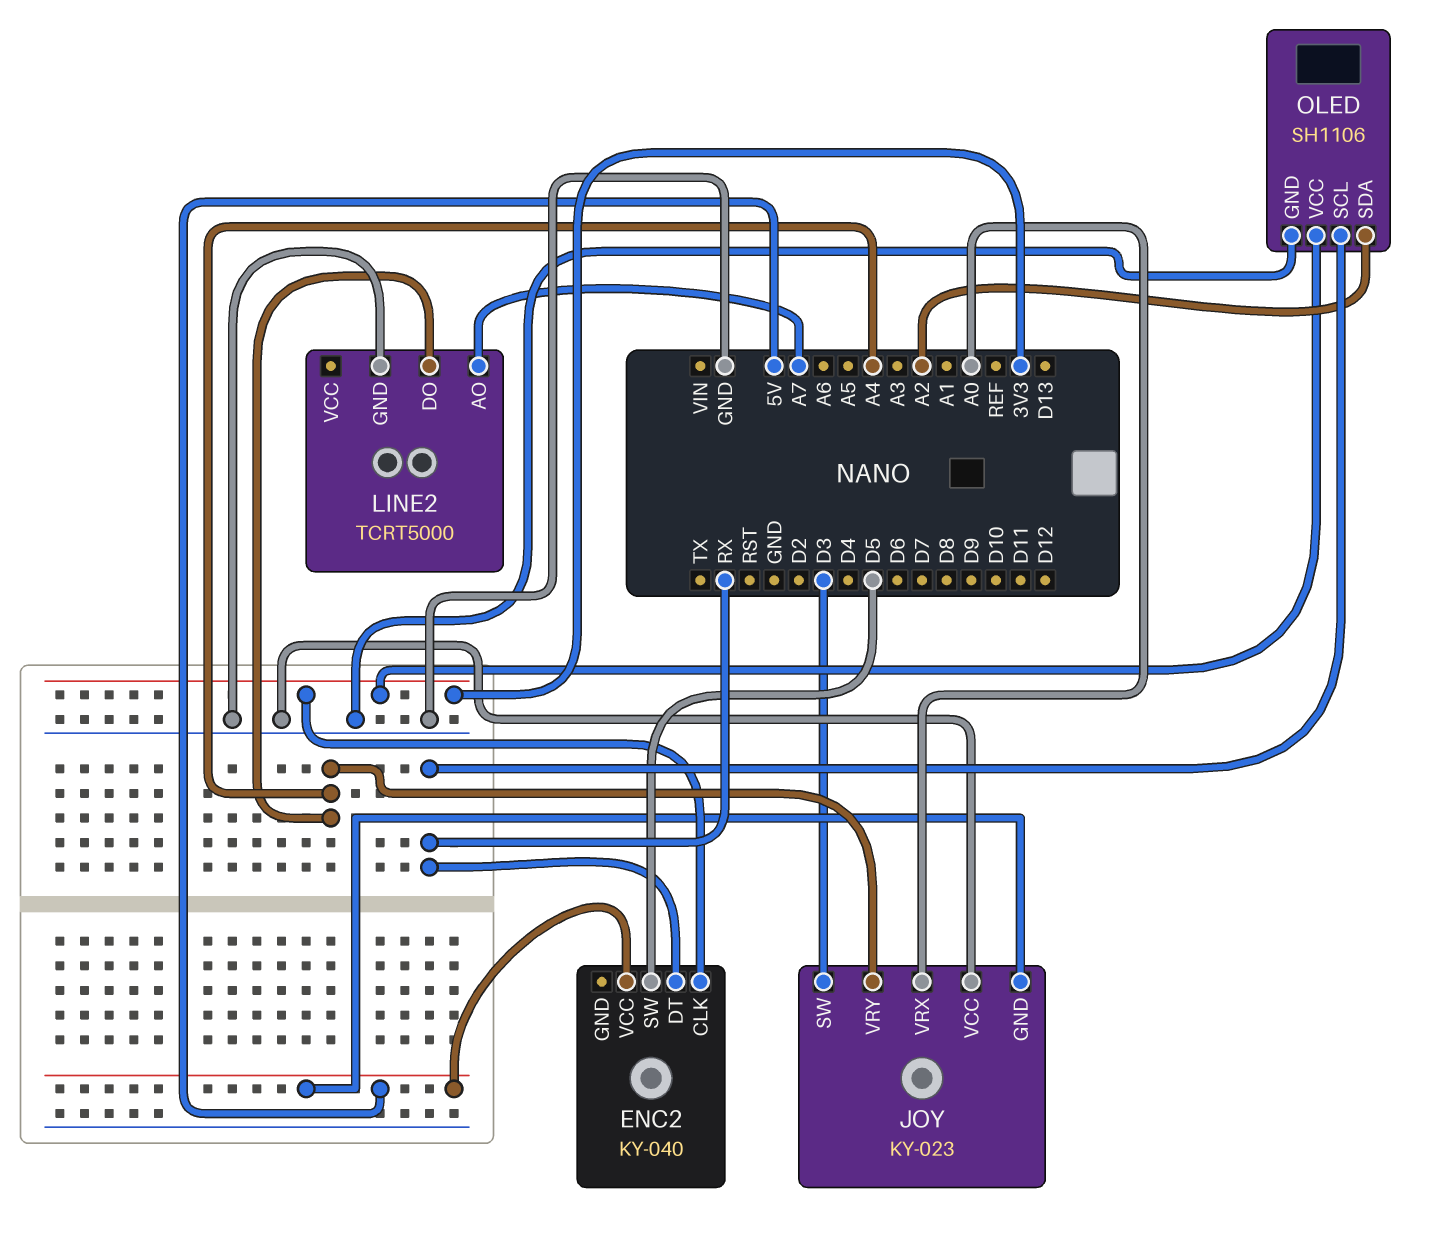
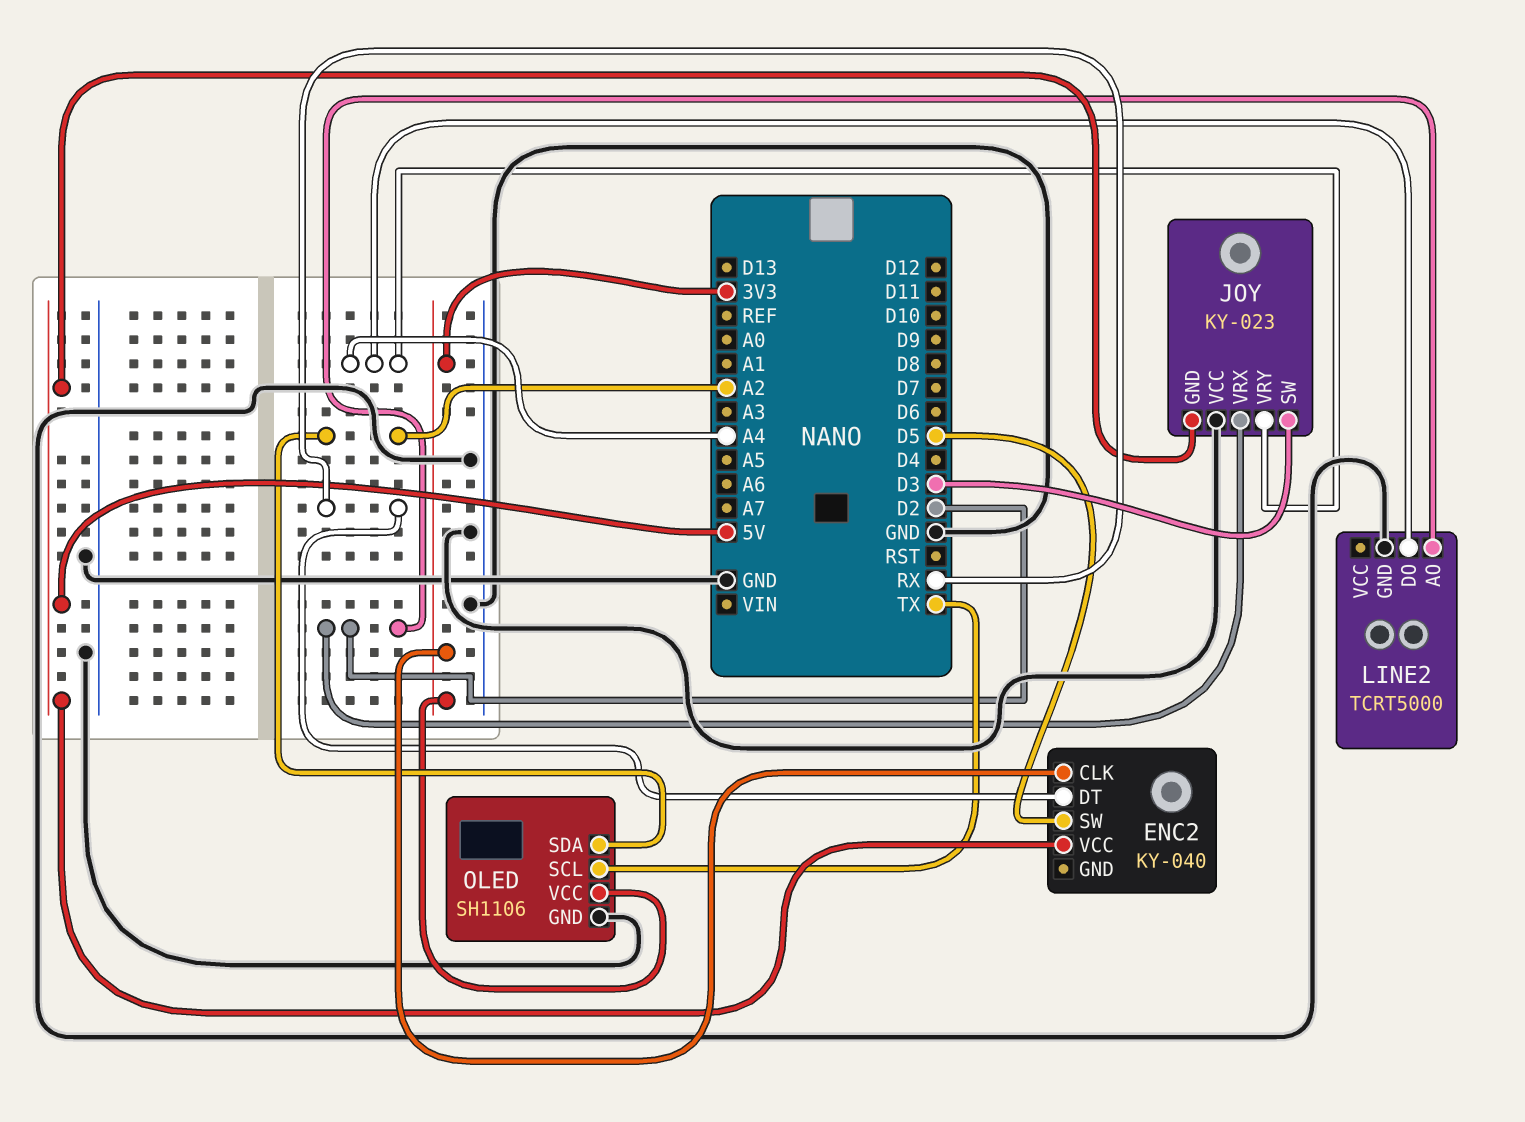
JOY pin VRX: A0 -> D2
LINE2 pin AO: A7 -> D2
OLED pin SCL: RX -> TX

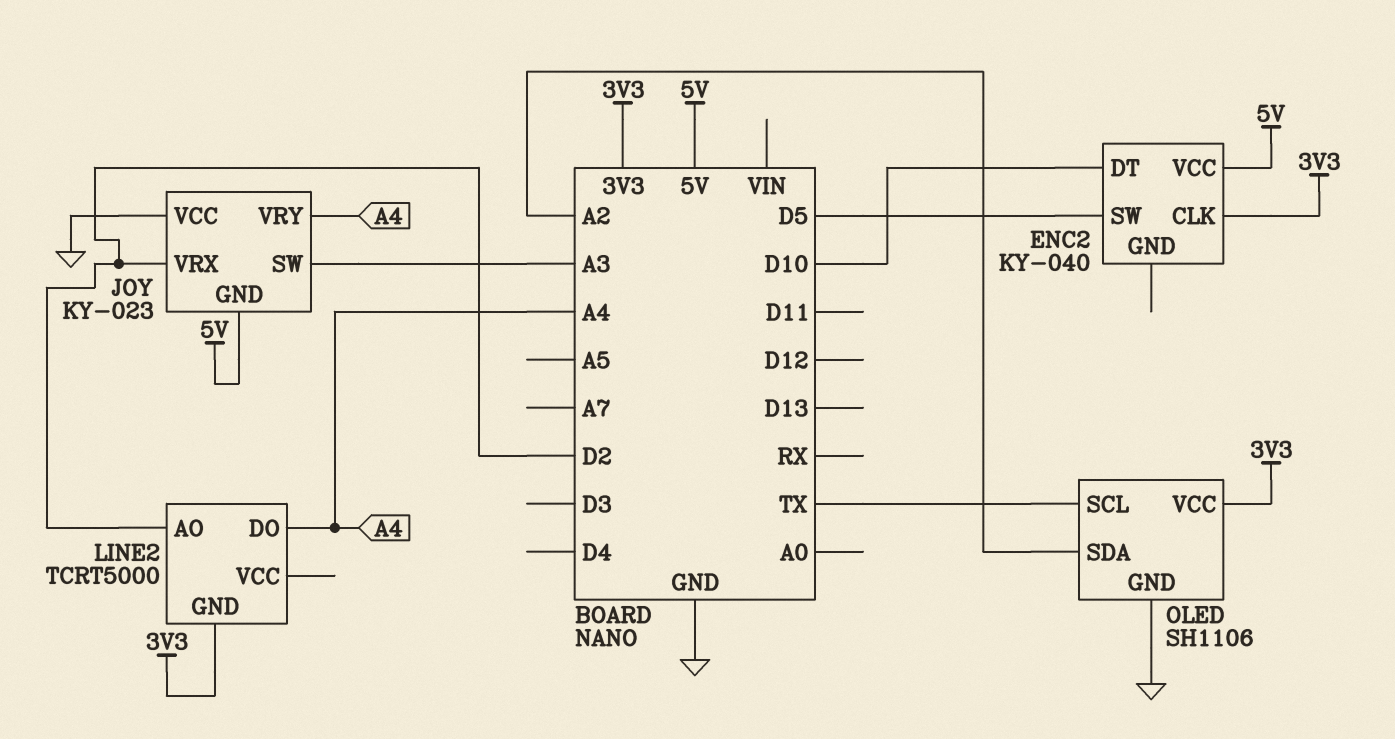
ENC2 pin DT: RX -> D10
JOY pin SW: D3 -> A3
LINE2 pin GND: GND -> 3V3

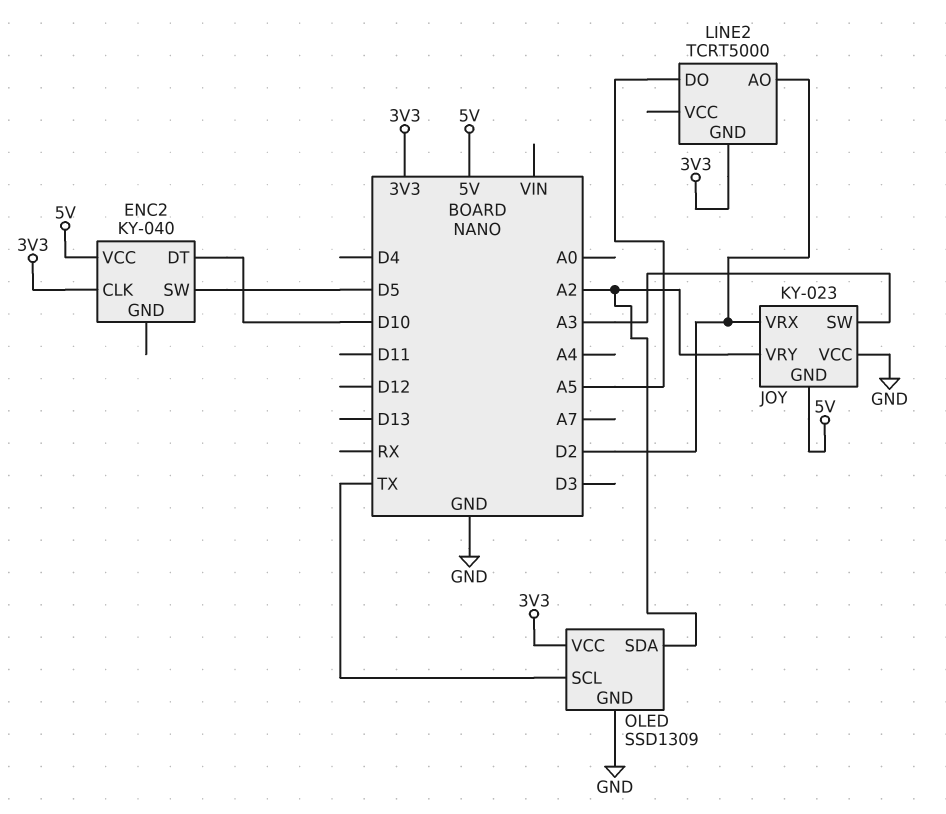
JOY pin VRY: A4 -> A2
LINE2 pin DO: A4 -> A5
OLED: SH1106 -> SSD1309

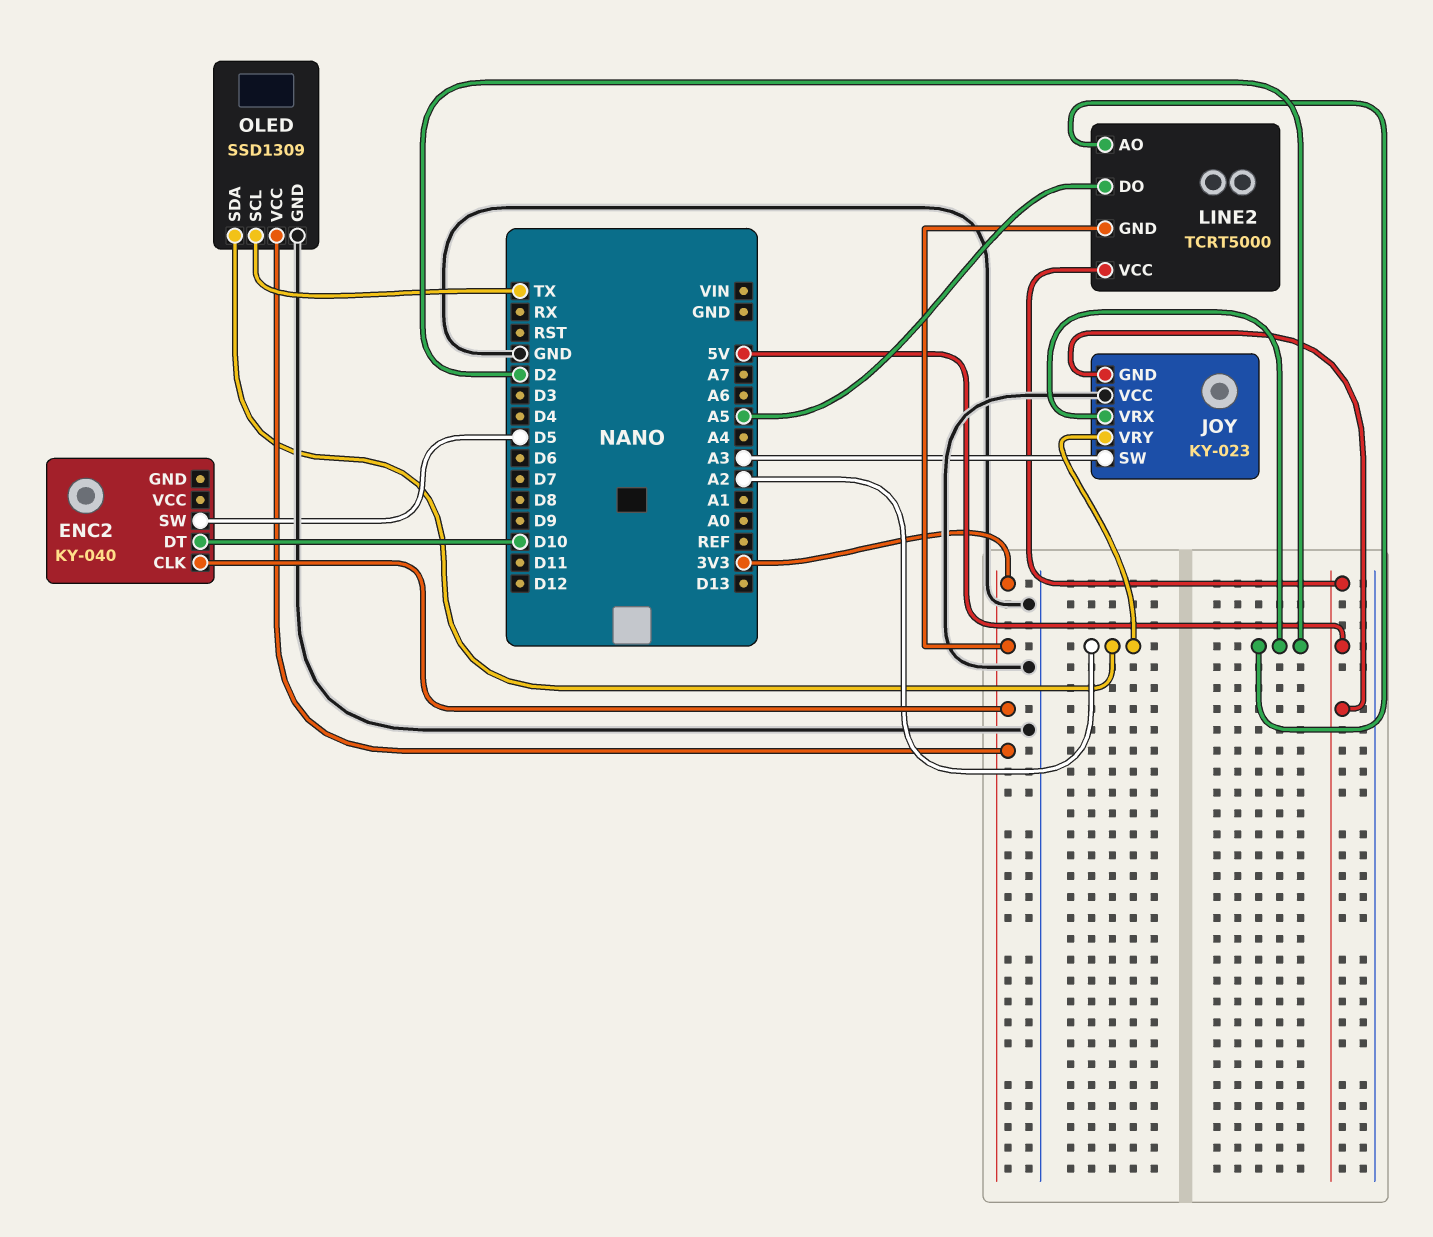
ENC2 pin VCC: 5V -> none
LINE2 pin VCC: none -> 5V

